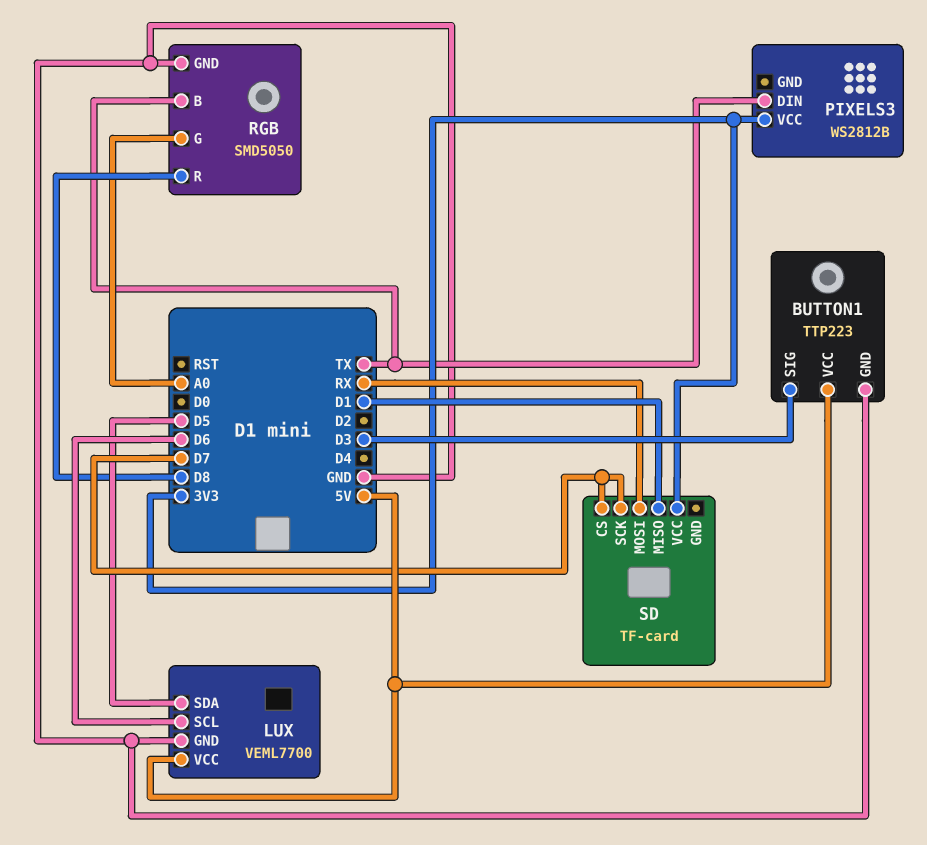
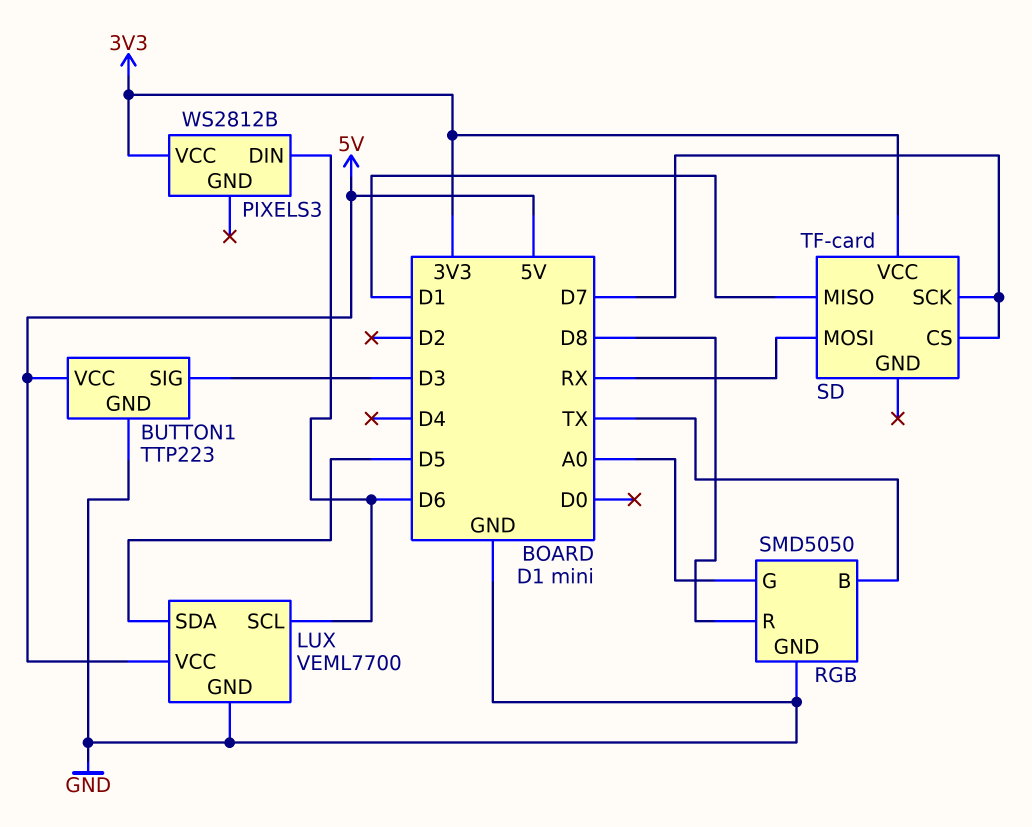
PIXELS3 pin DIN: TX -> D6

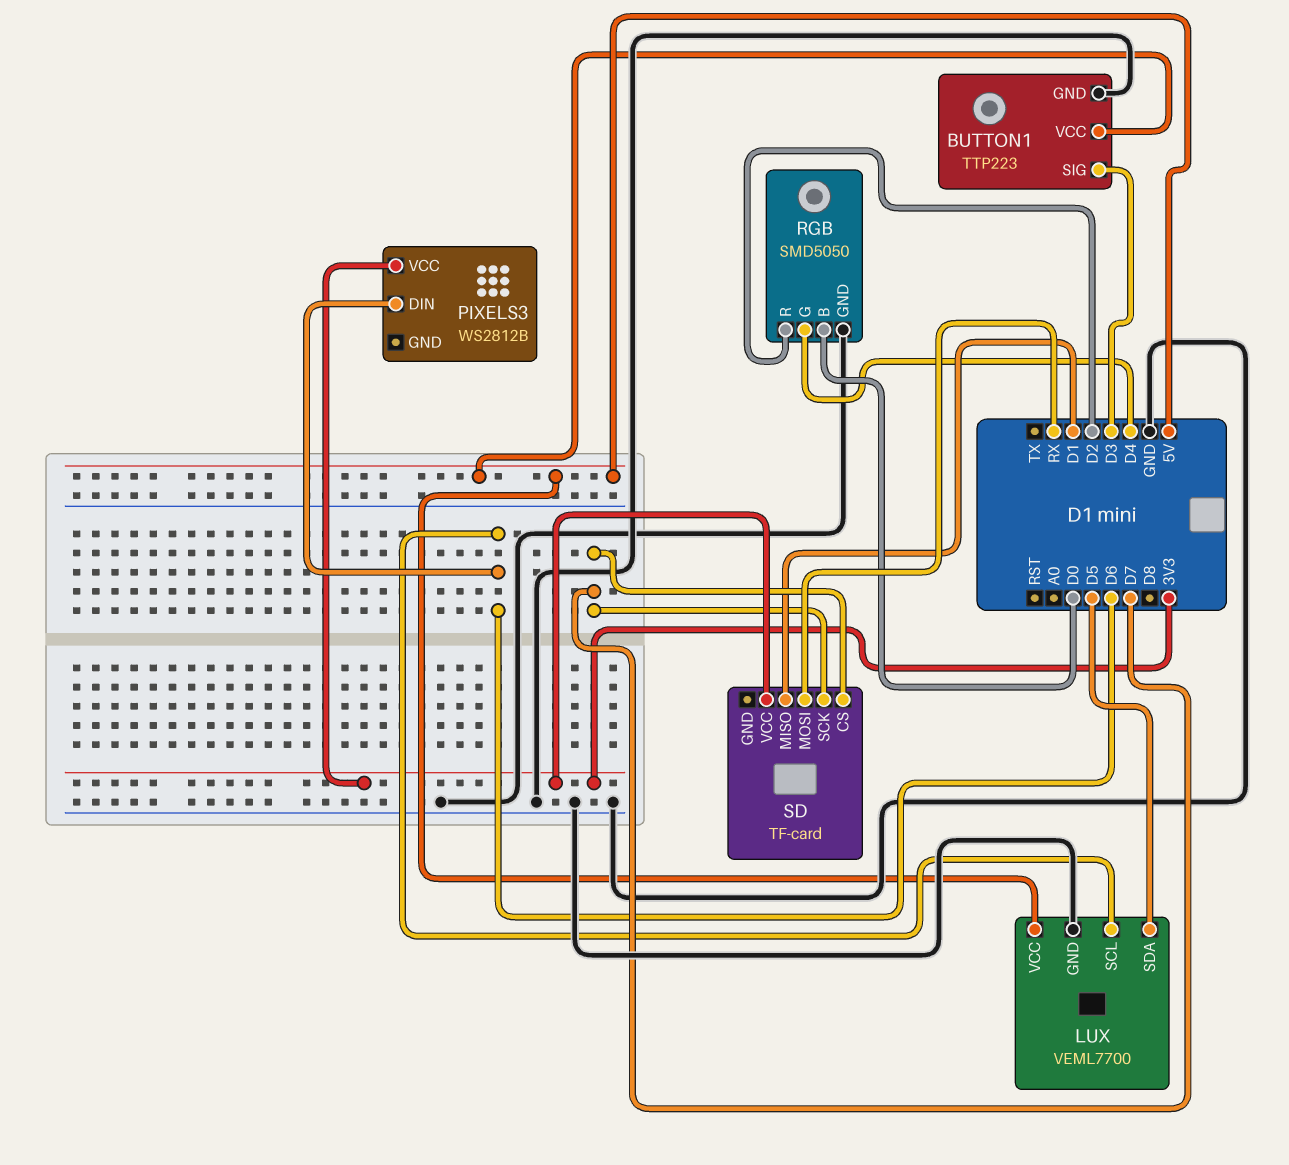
RGB pin B: TX -> D0
RGB pin G: A0 -> D4
RGB pin R: D8 -> D2

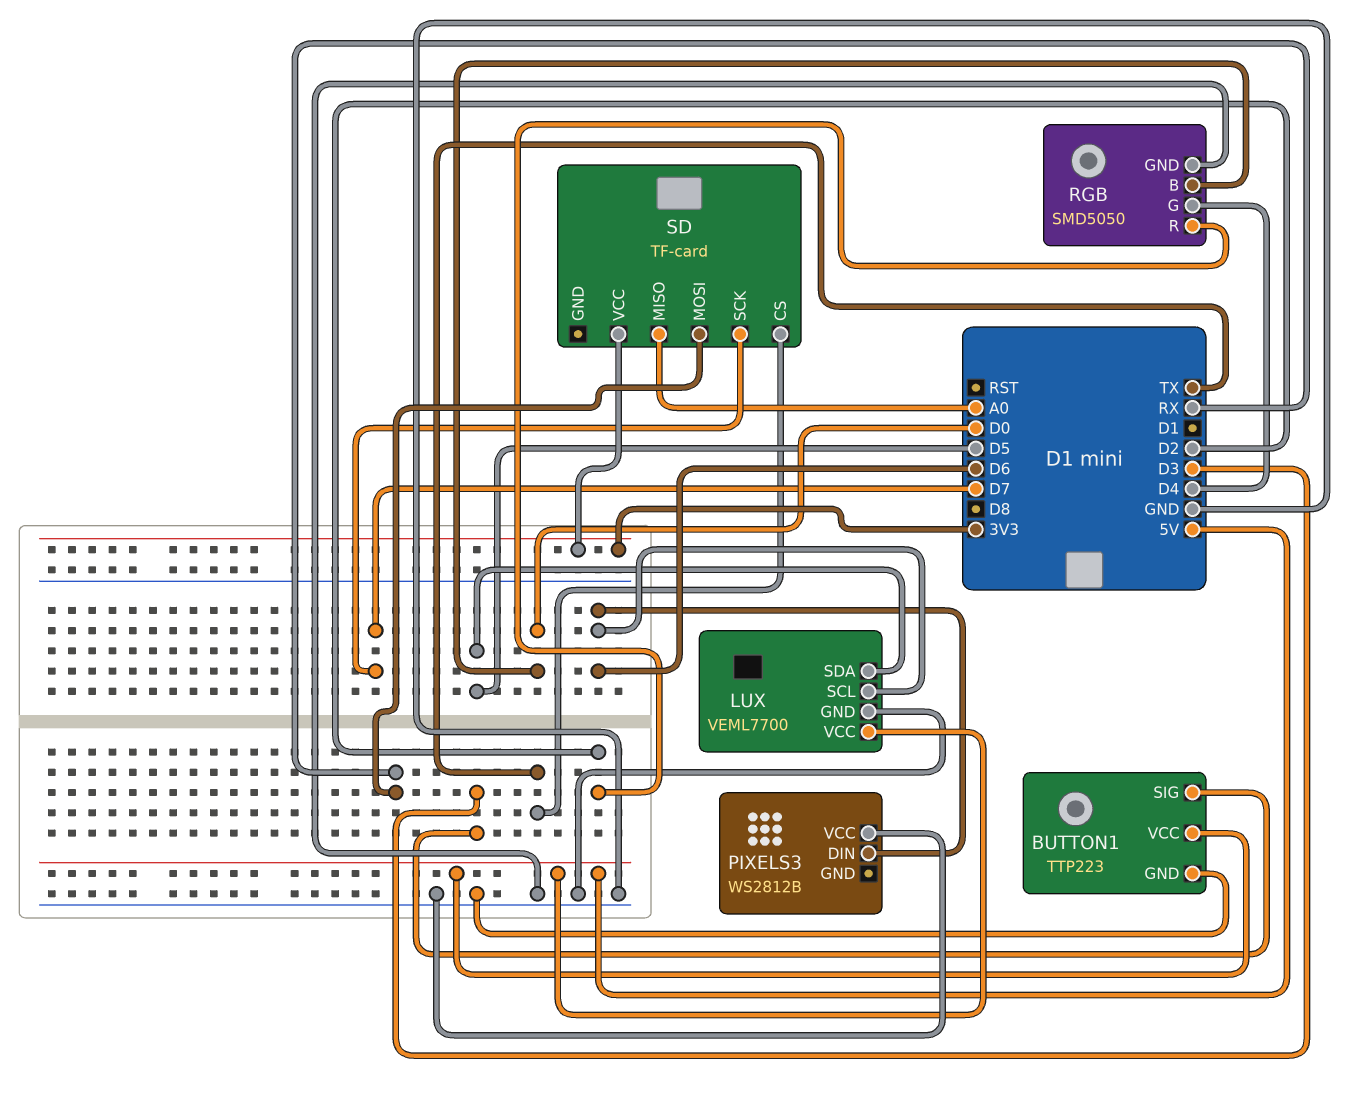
PIXELS3 pin VCC: 3V3 -> GND
SD pin CS: D7 -> TX
SD pin MISO: D1 -> A0

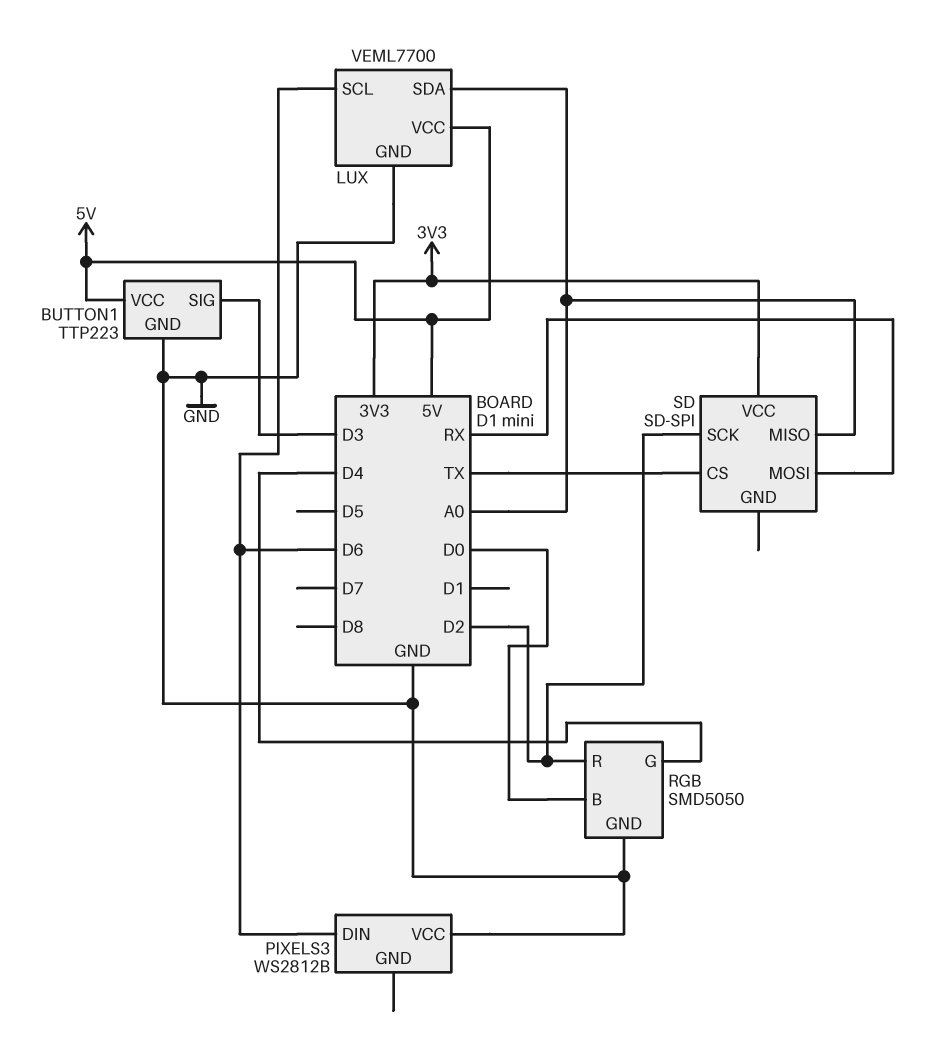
LUX pin SDA: D5 -> A0
SD: TF-card -> SD-SPI
SD pin SCK: D7 -> D2

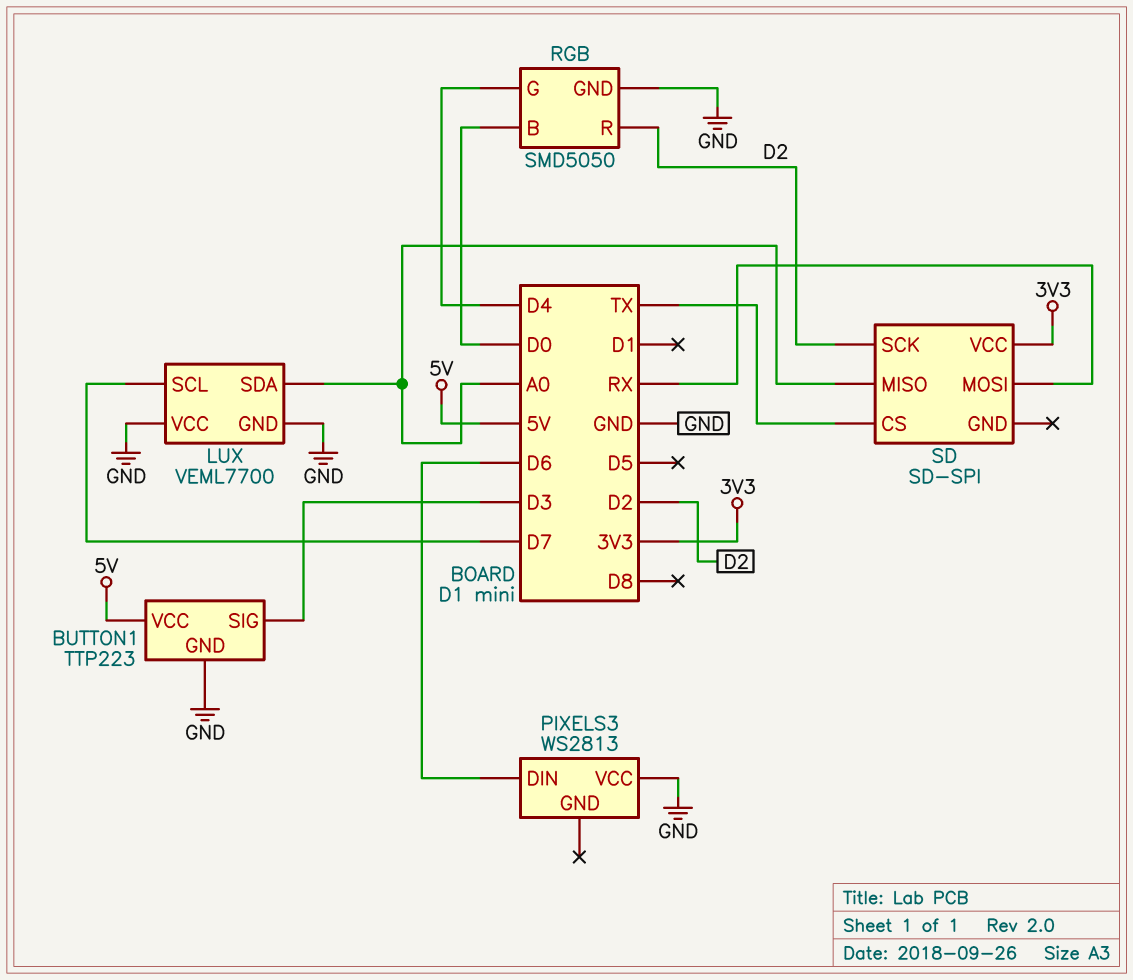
LUX pin SCL: D6 -> D7
LUX pin VCC: 5V -> GND
PIXELS3: WS2812B -> WS2813

